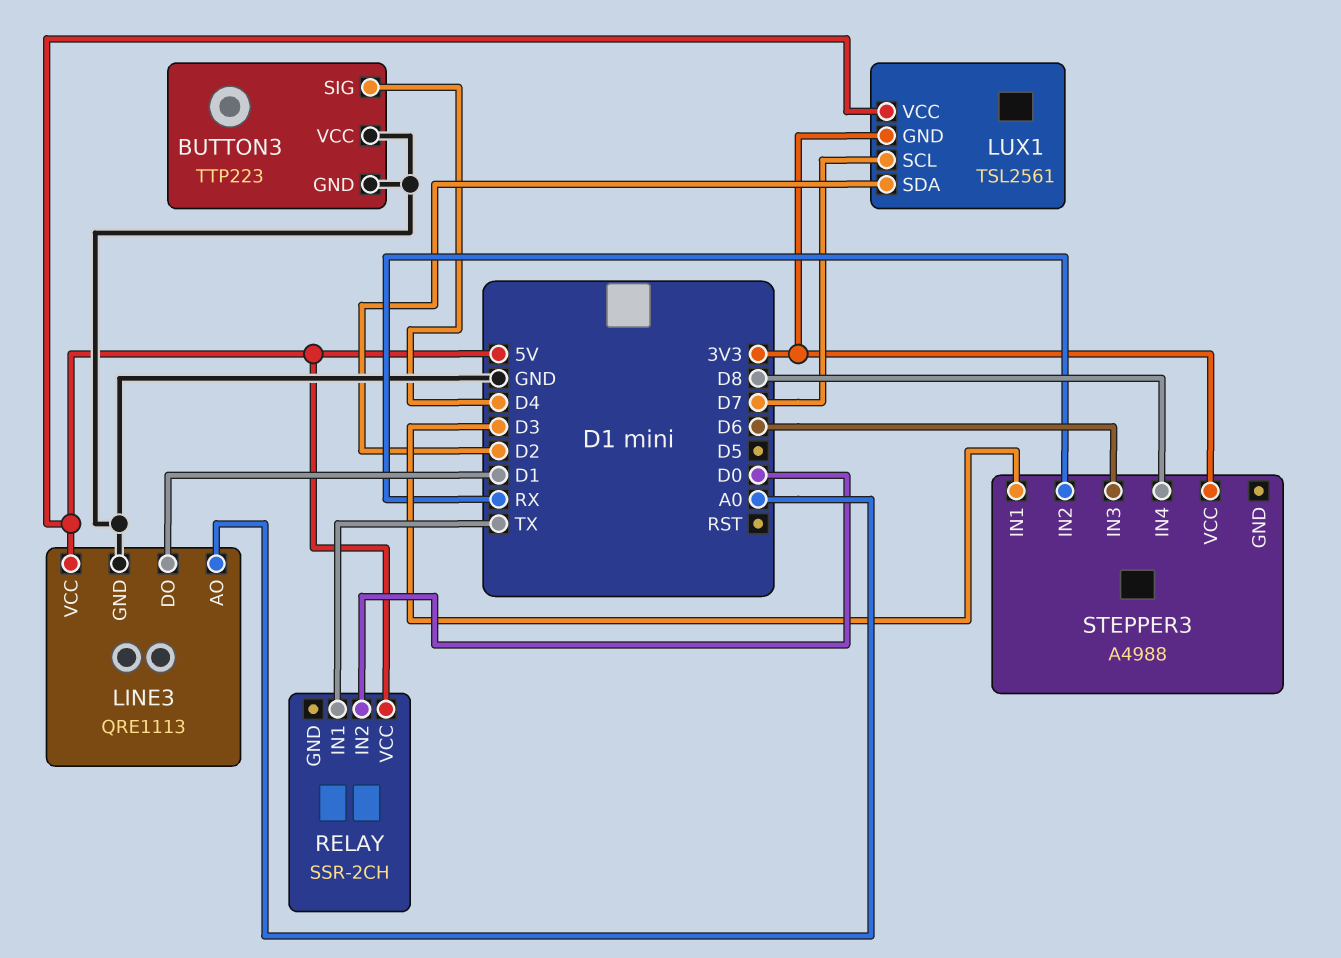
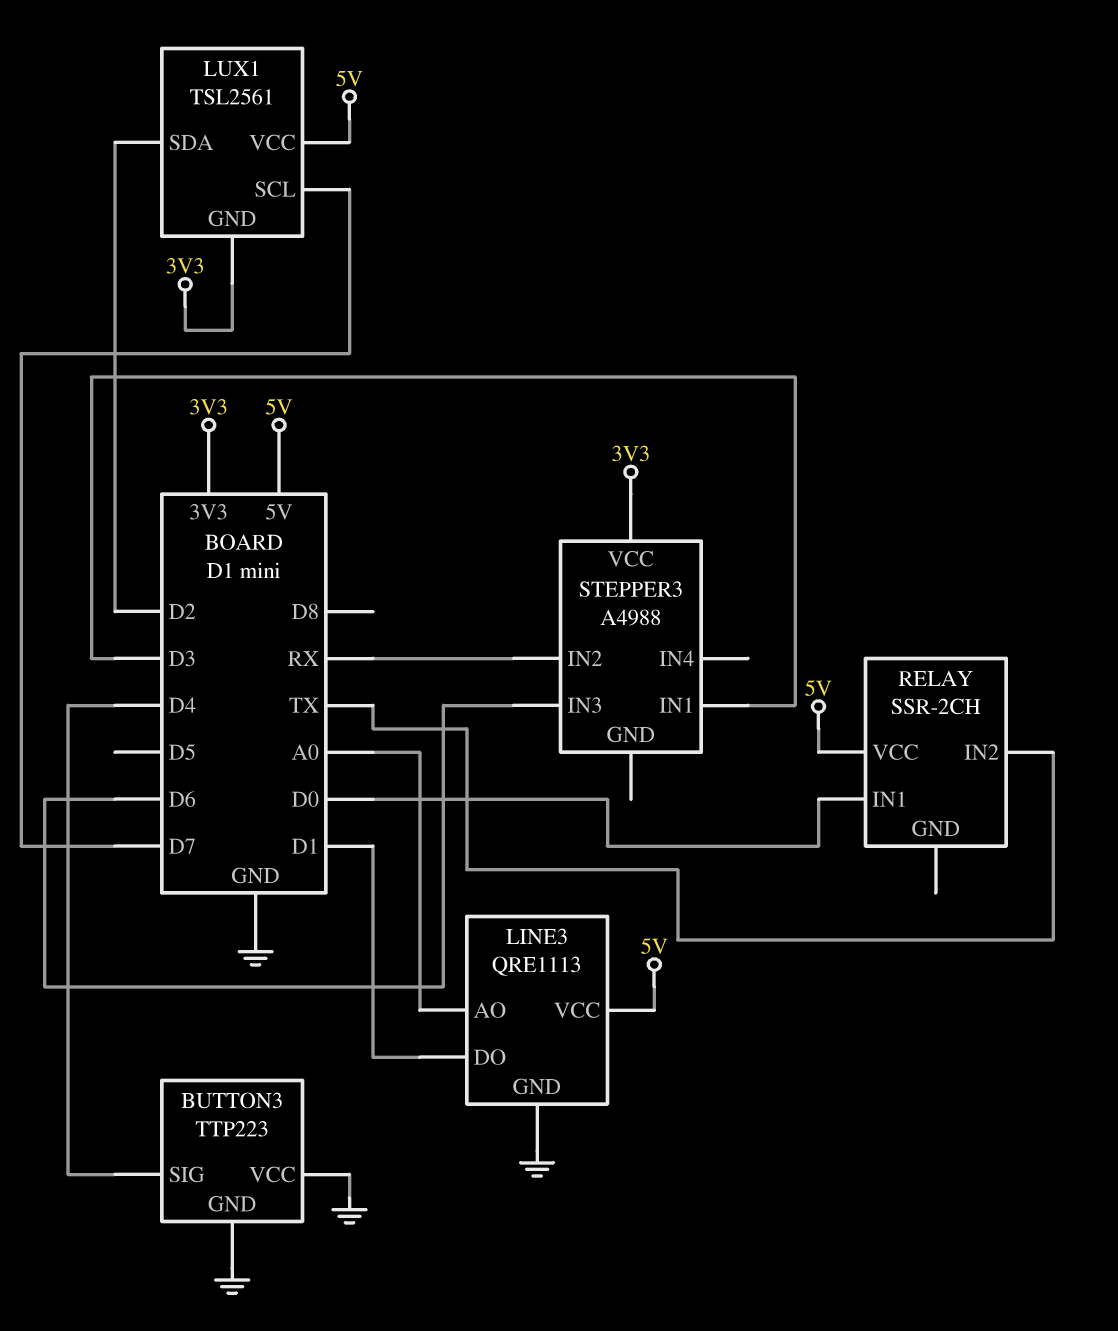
RELAY pin IN1: TX -> D0
RELAY pin IN2: D0 -> TX
STEPPER3 pin IN4: D8 -> none

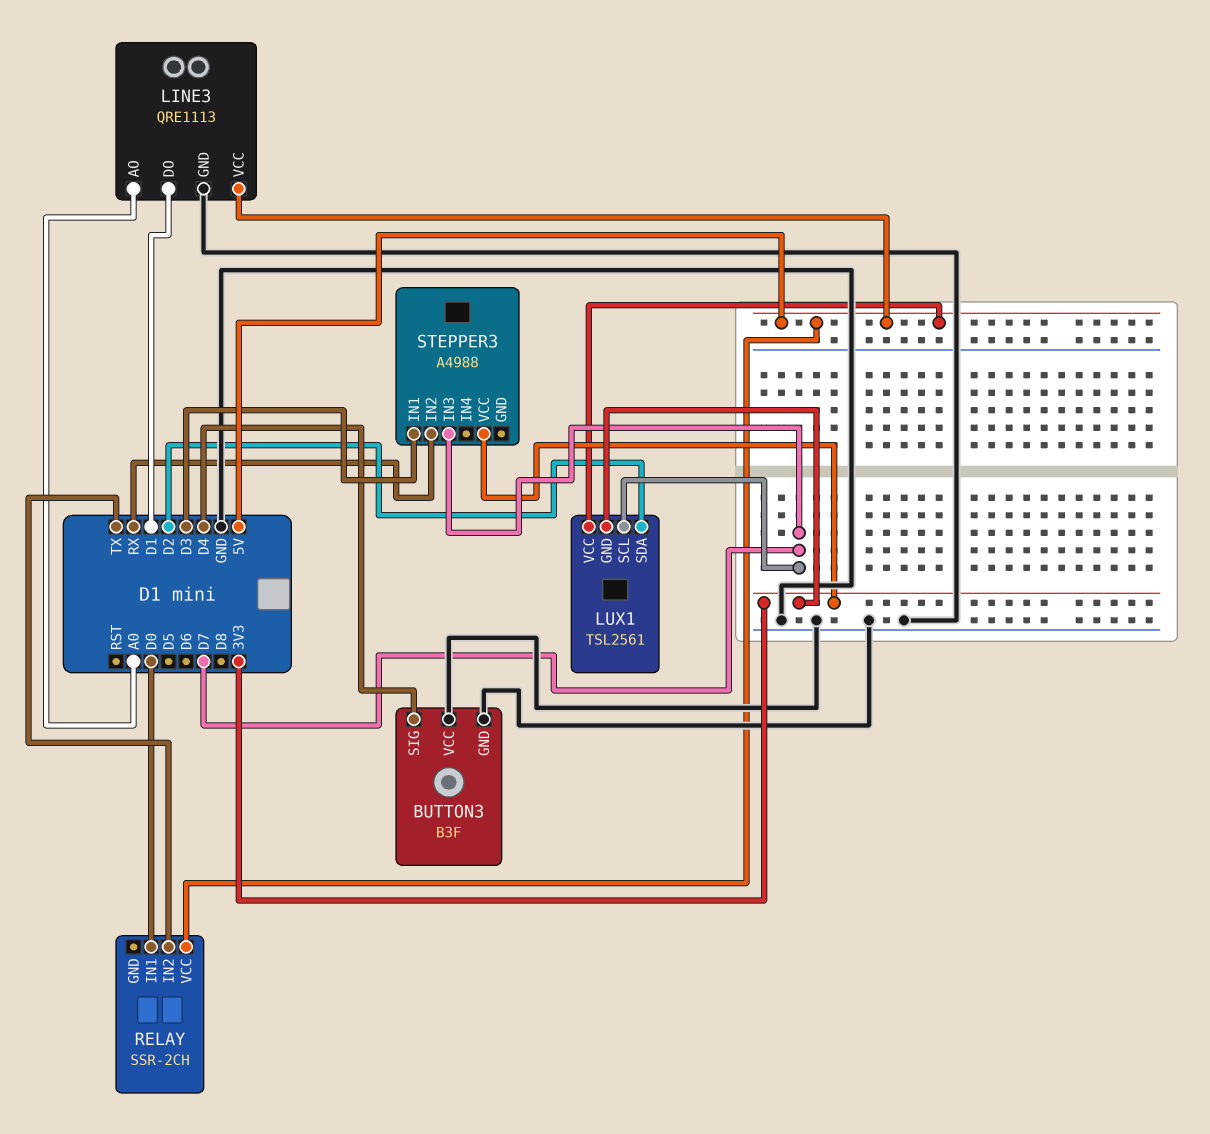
BUTTON3: TTP223 -> B3F
STEPPER3 pin IN3: D6 -> D7

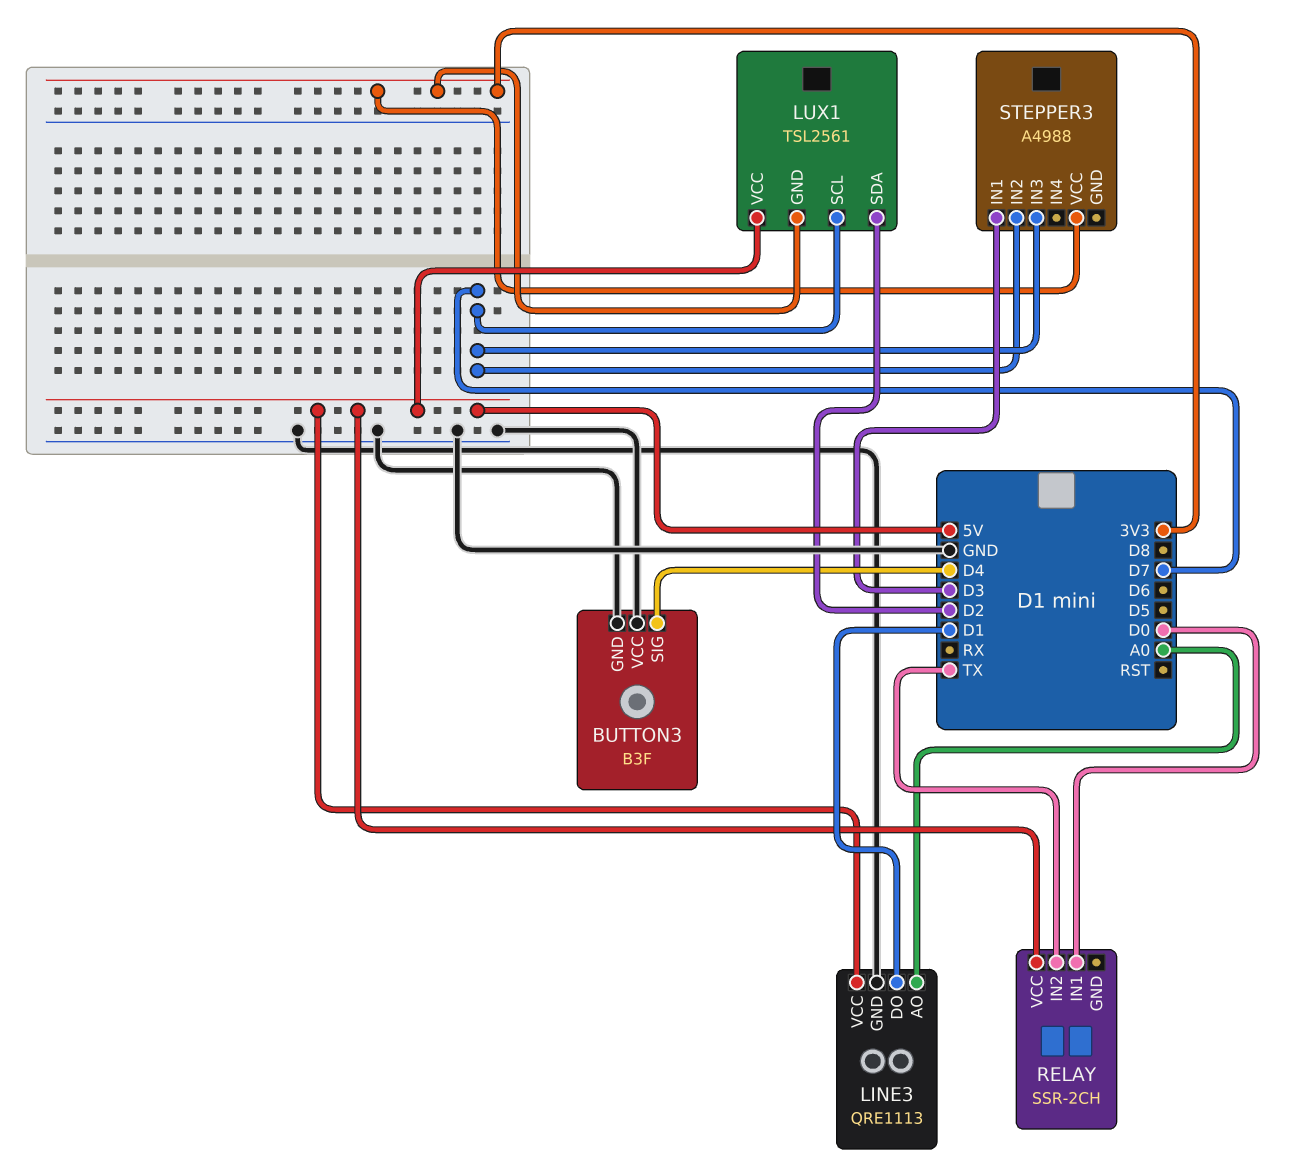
STEPPER3 pin IN2: RX -> D7

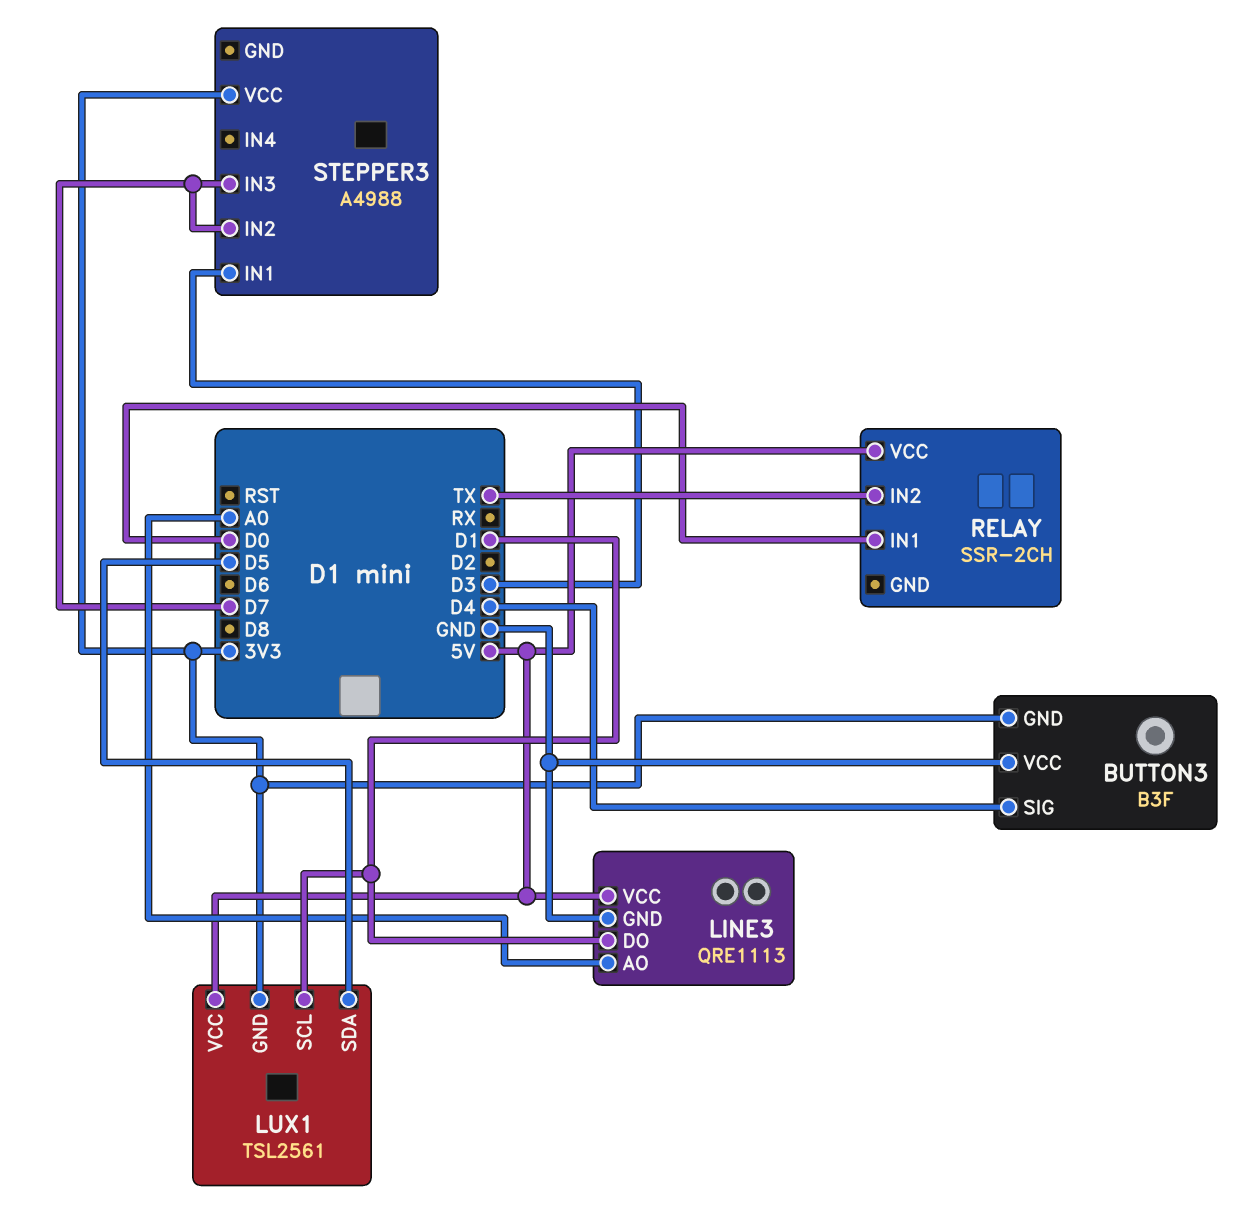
BUTTON3 pin GND: GND -> 3V3
LUX1 pin SCL: D7 -> D1
LUX1 pin SDA: D2 -> D5

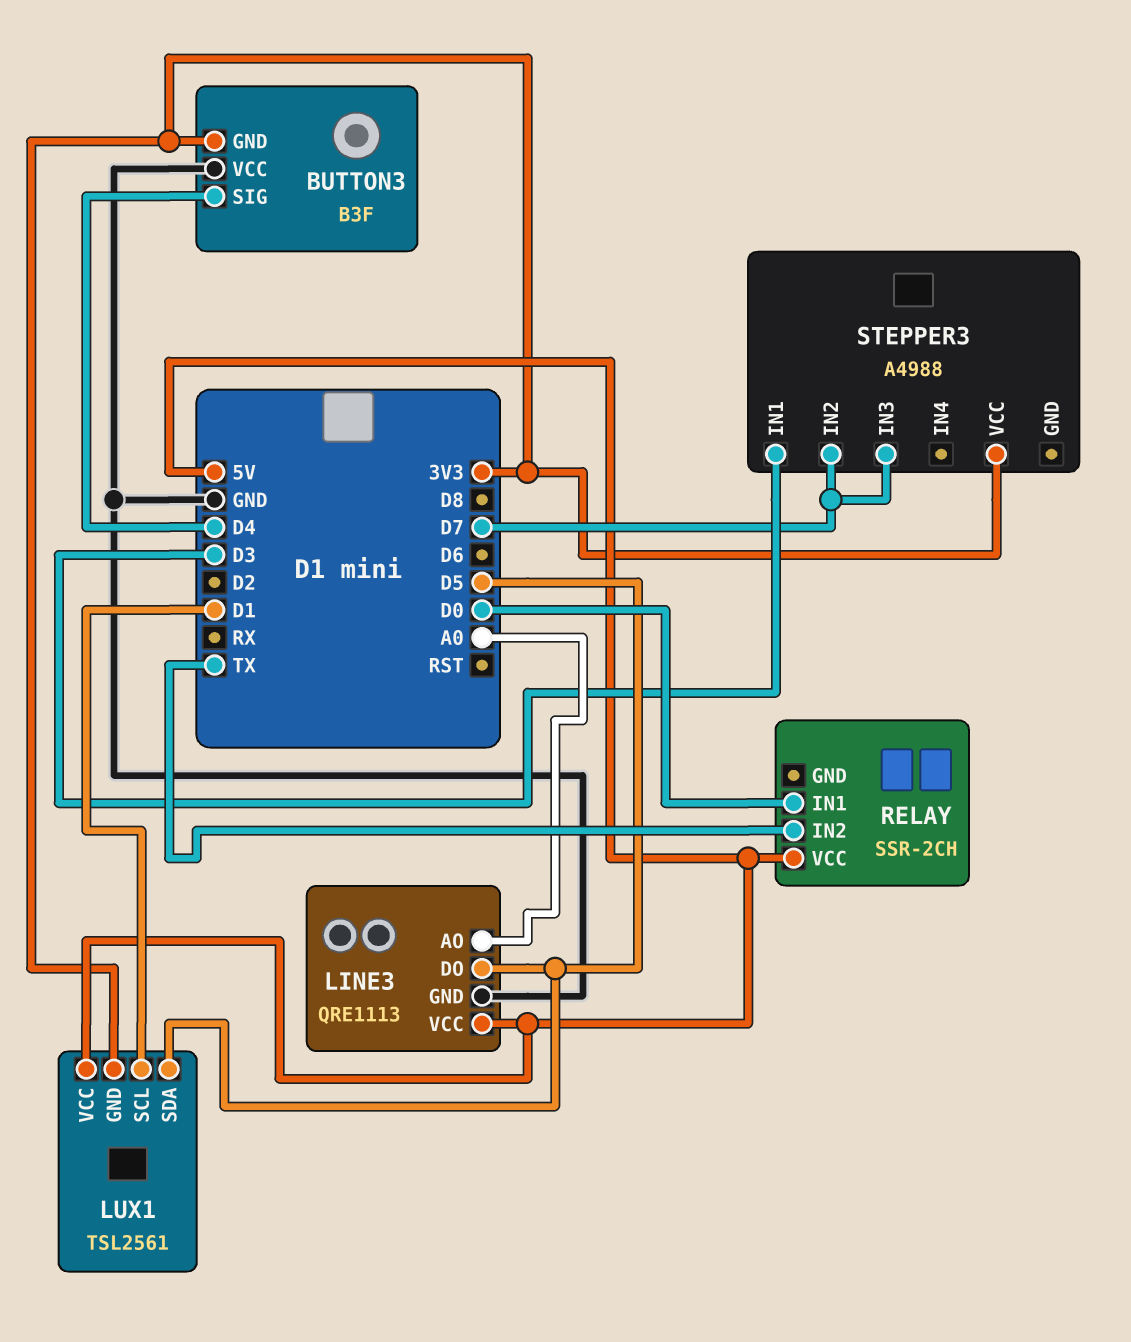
LINE3 pin DO: D1 -> D5

